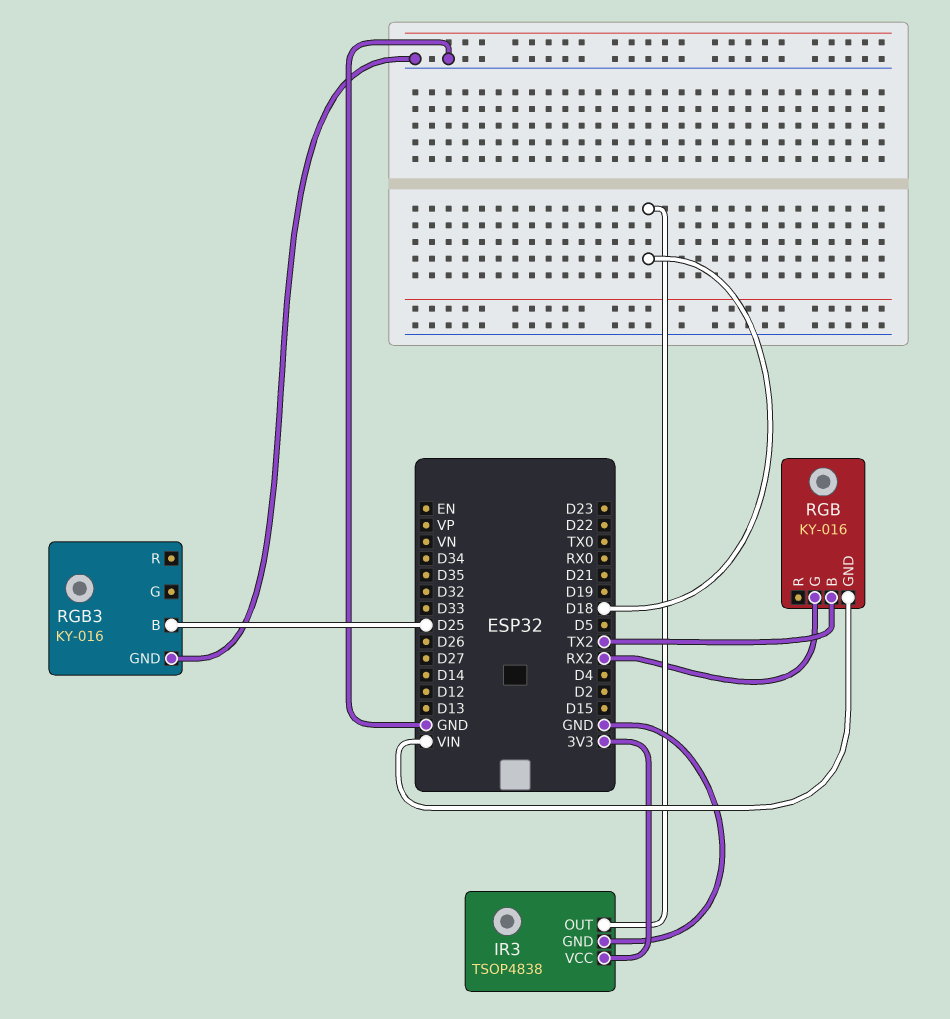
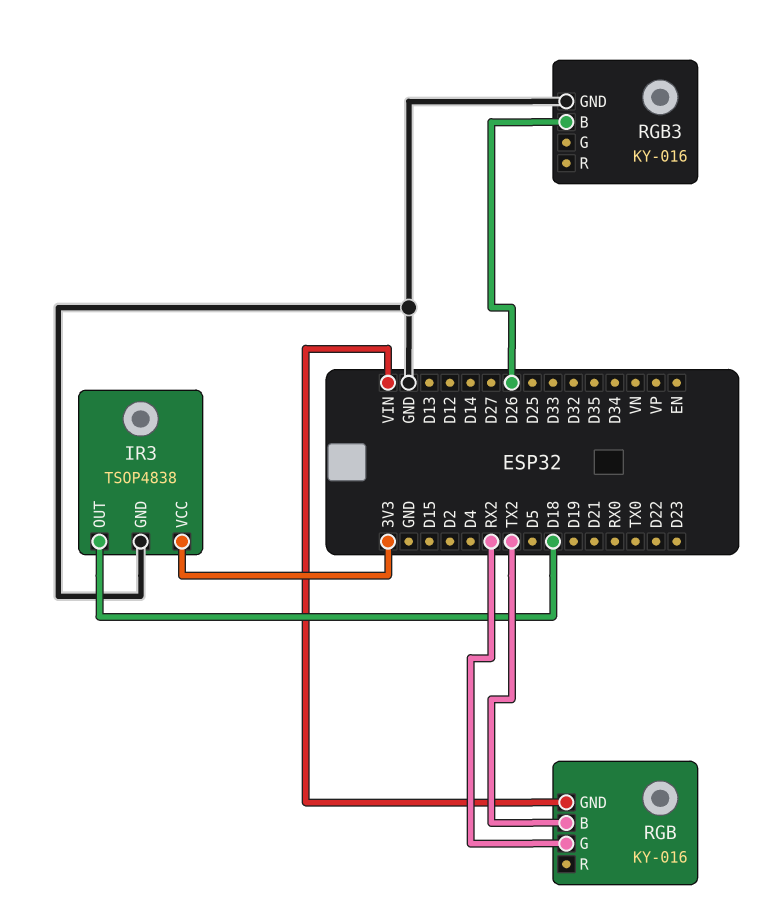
RGB3 pin B: D25 -> D26

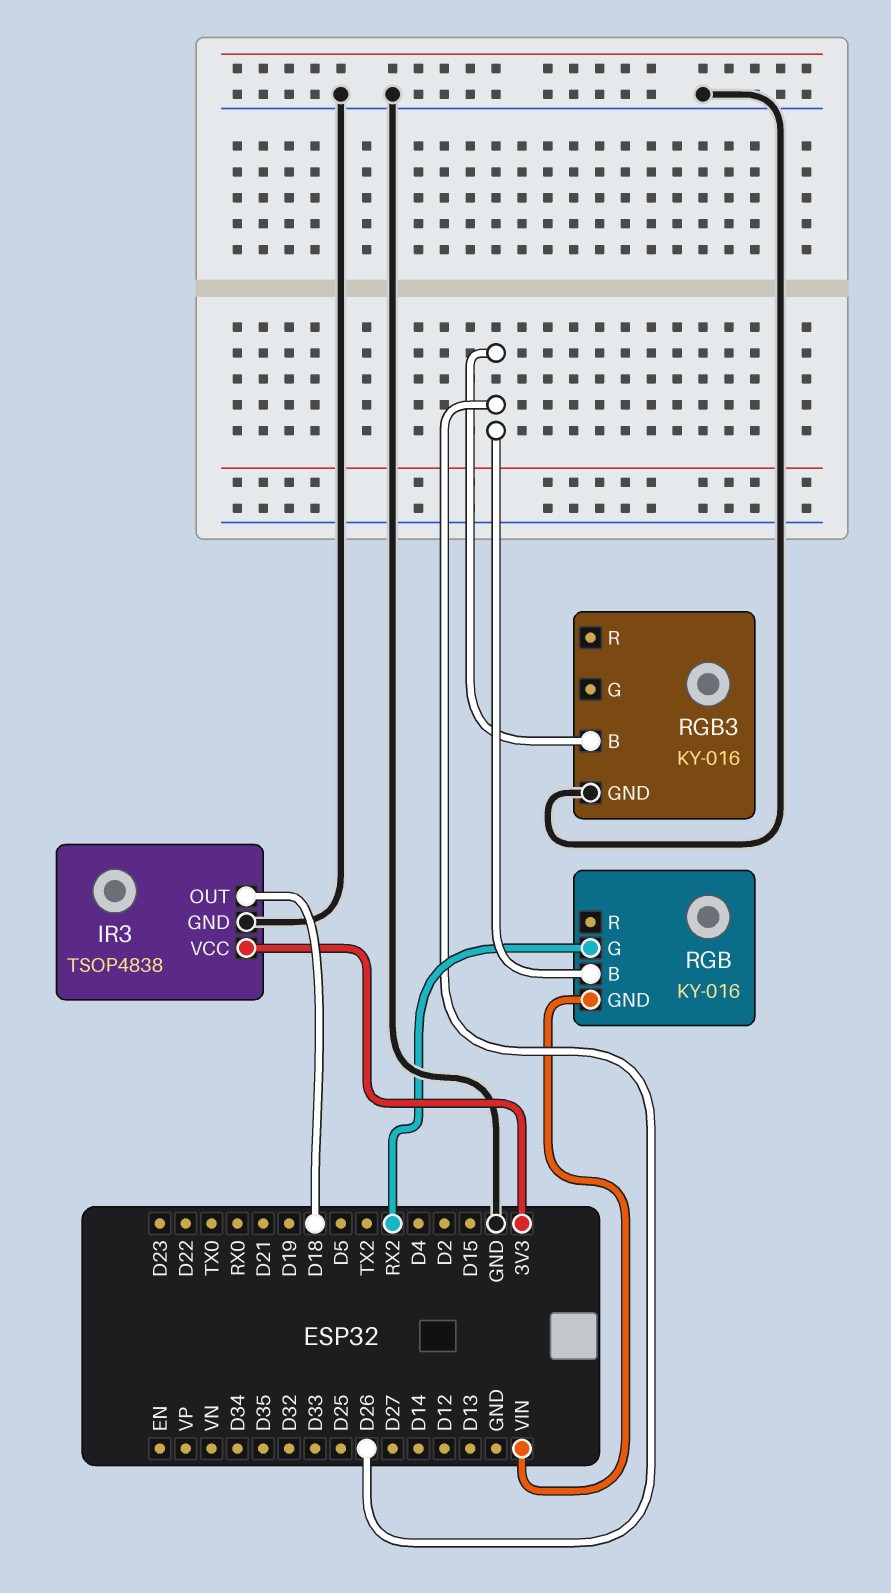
RGB pin B: TX2 -> D26

